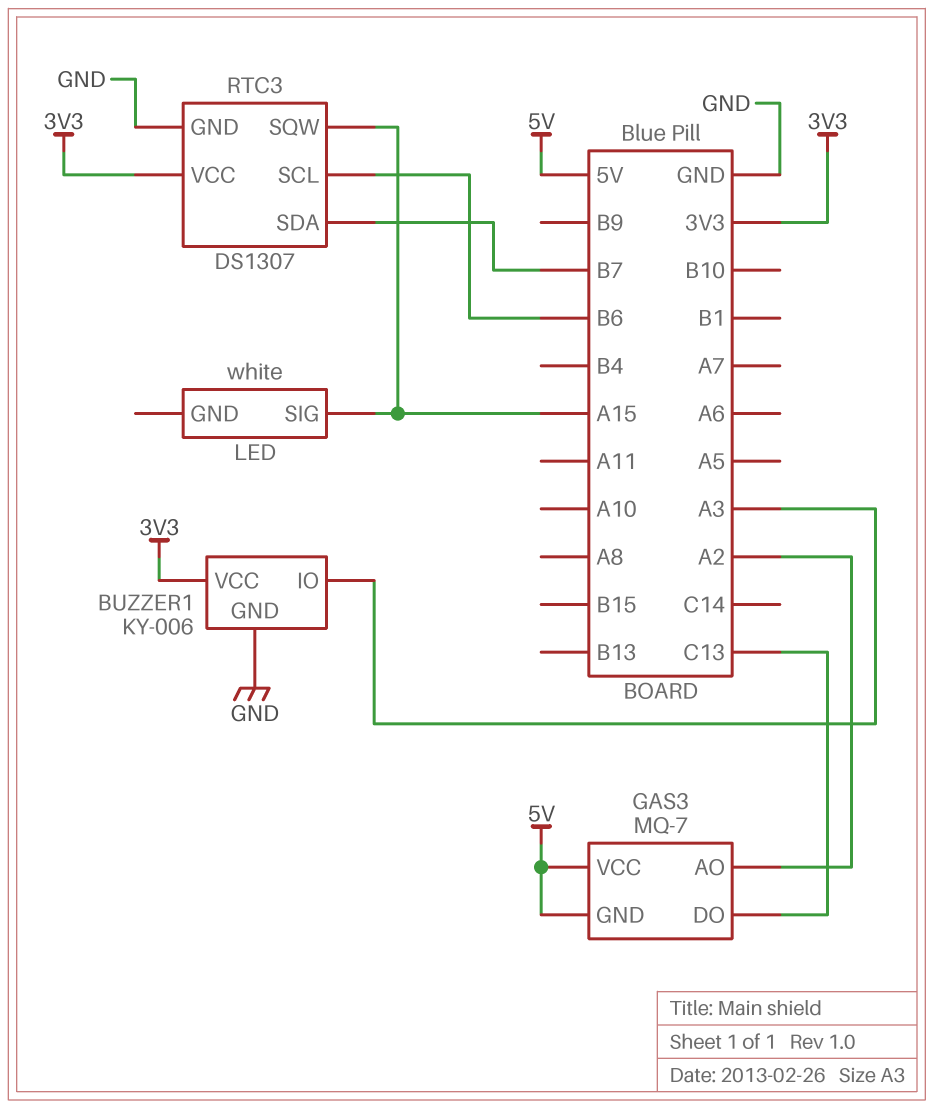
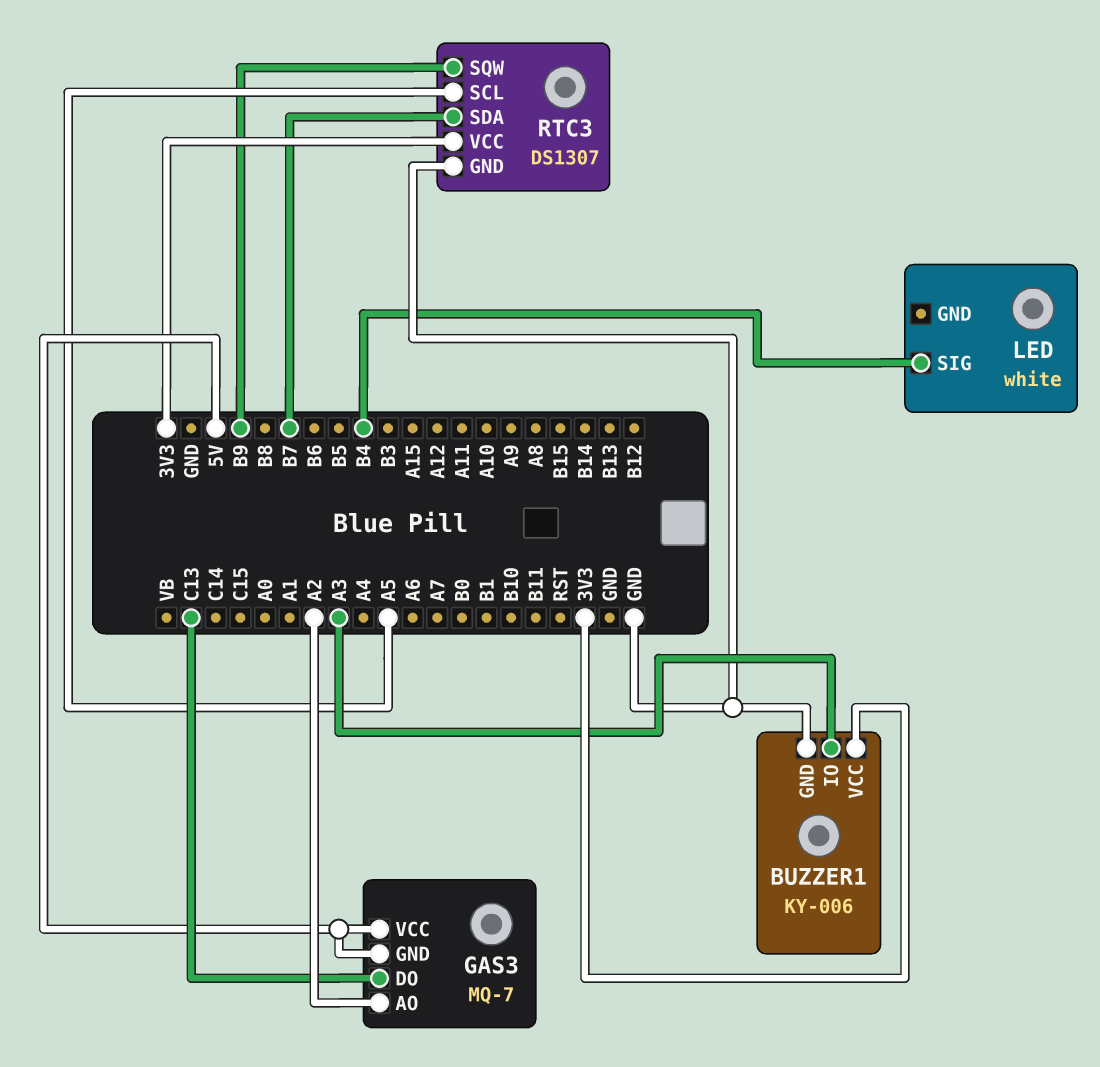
LED pin SIG: A15 -> B4
RTC3 pin SCL: B6 -> A5
RTC3 pin SQW: A15 -> B9

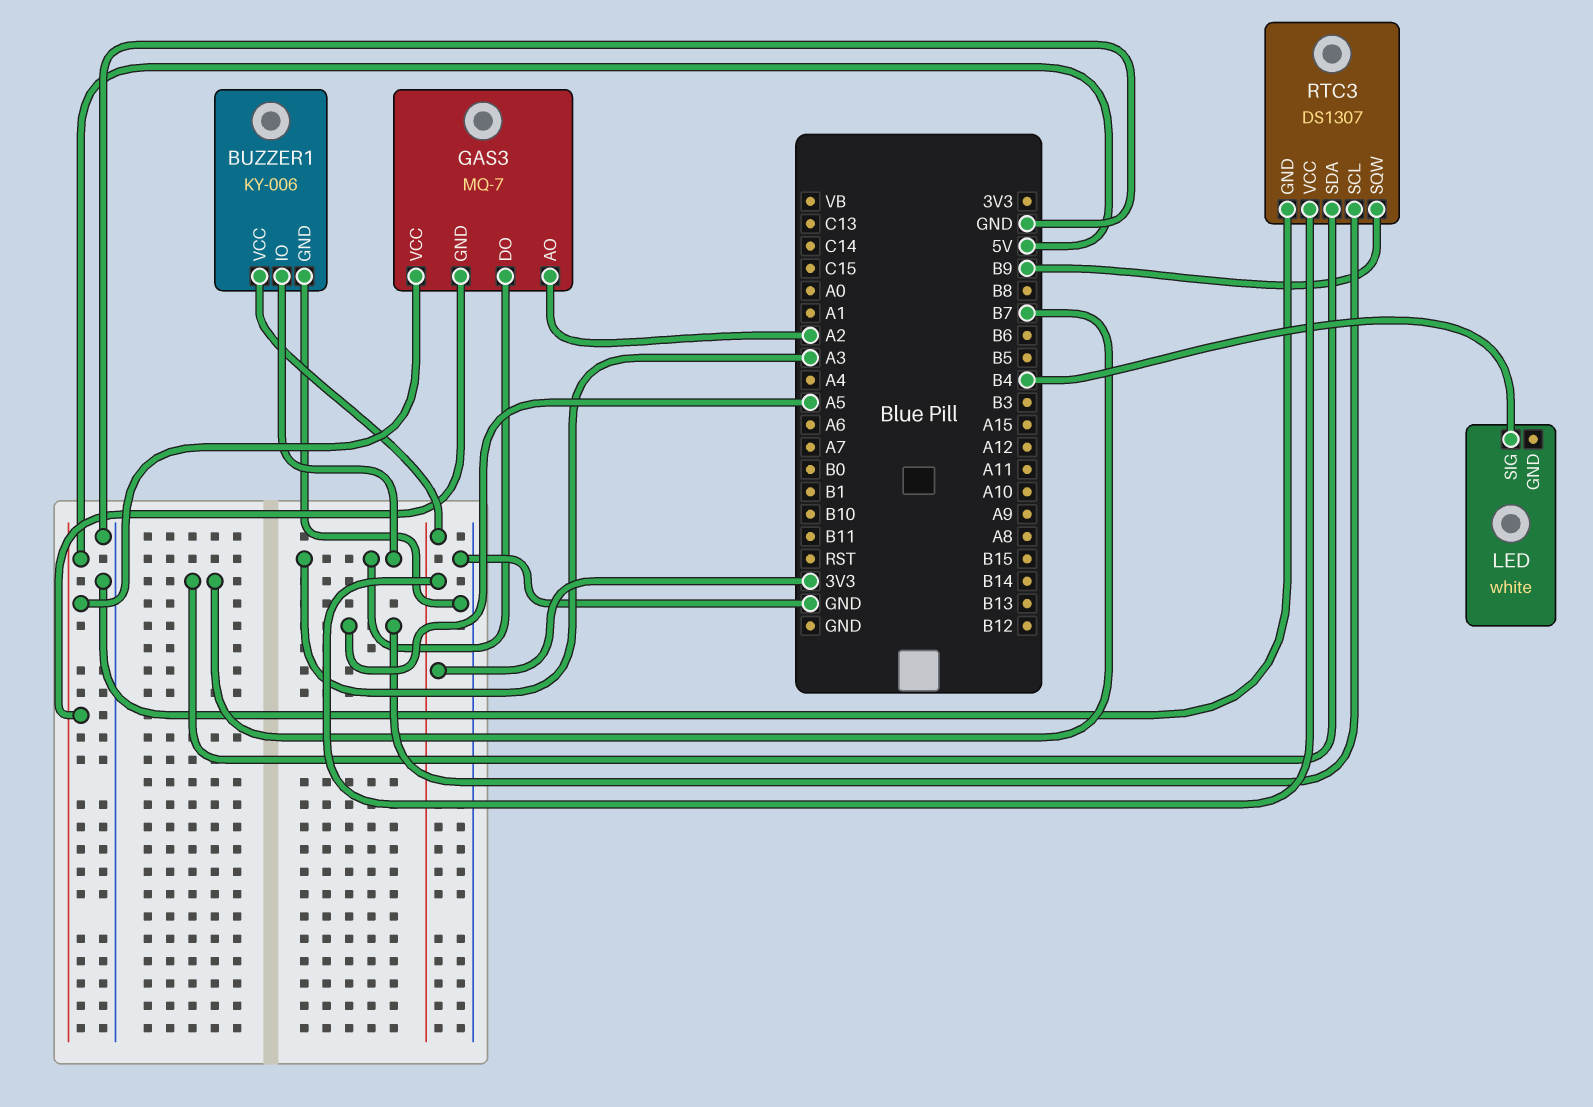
GAS3 pin DO: C13 -> A3

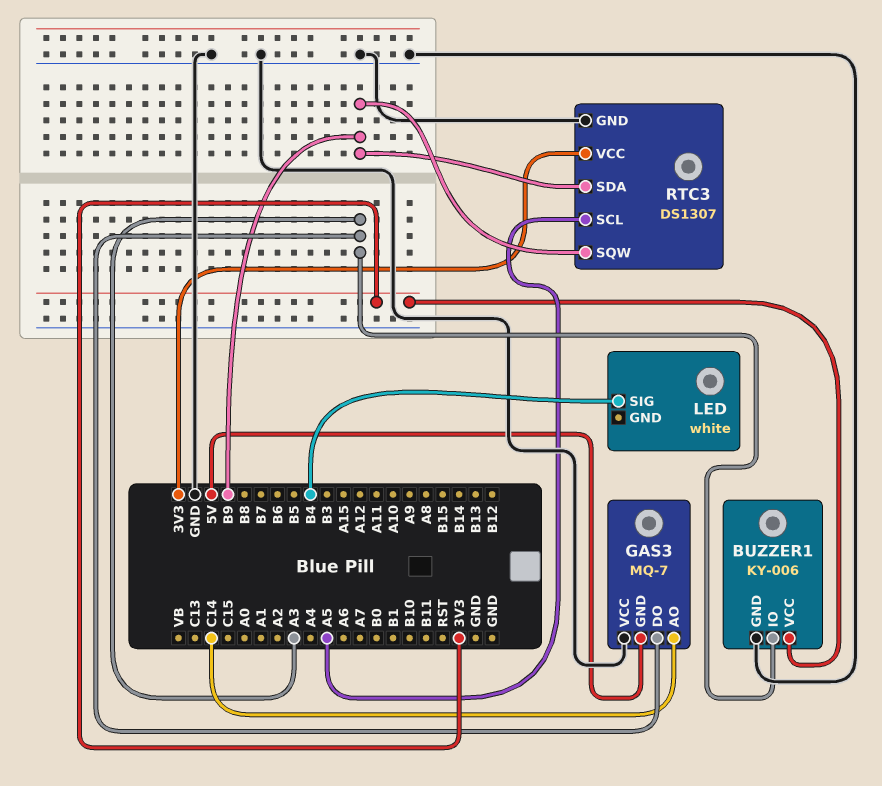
GAS3 pin AO: A2 -> C14
GAS3 pin VCC: 5V -> GND
RTC3 pin SDA: B7 -> B9

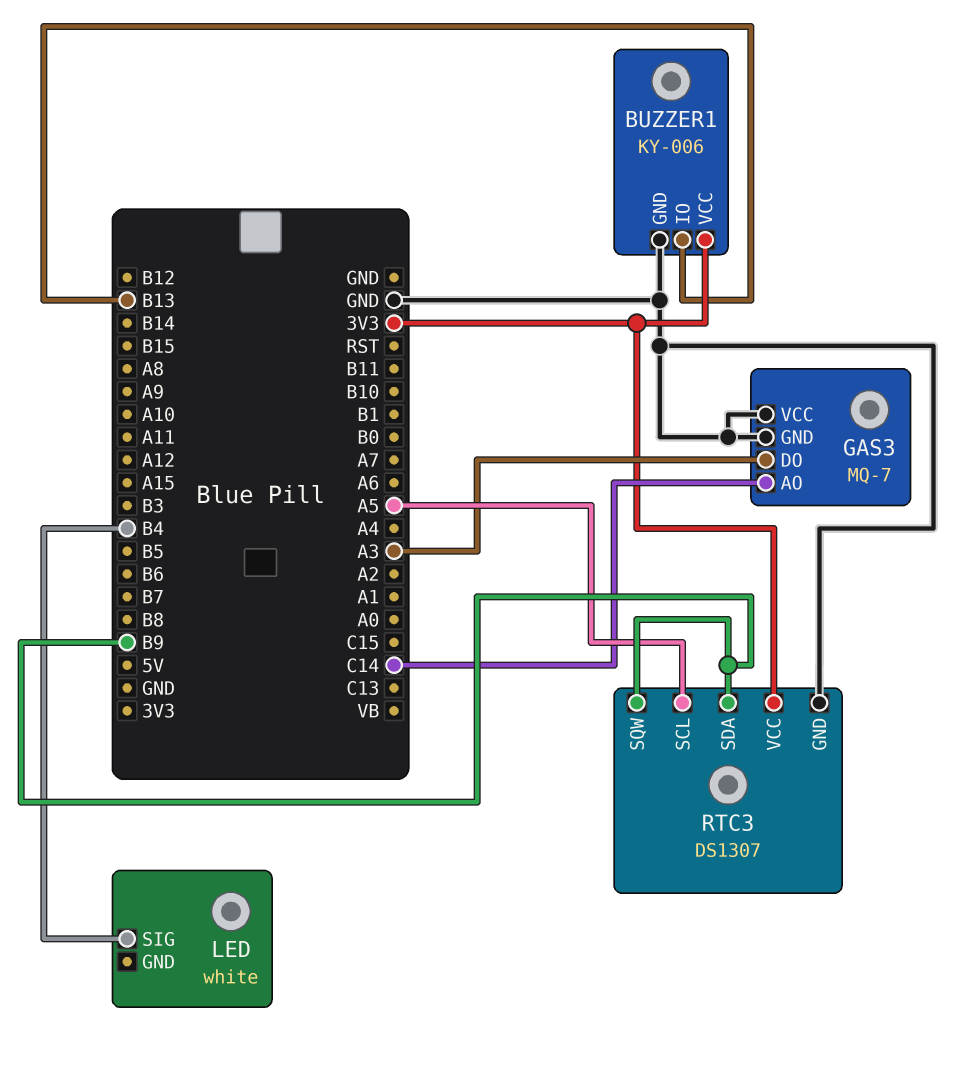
BUZZER1 pin IO: A3 -> B13
GAS3 pin GND: 5V -> GND

